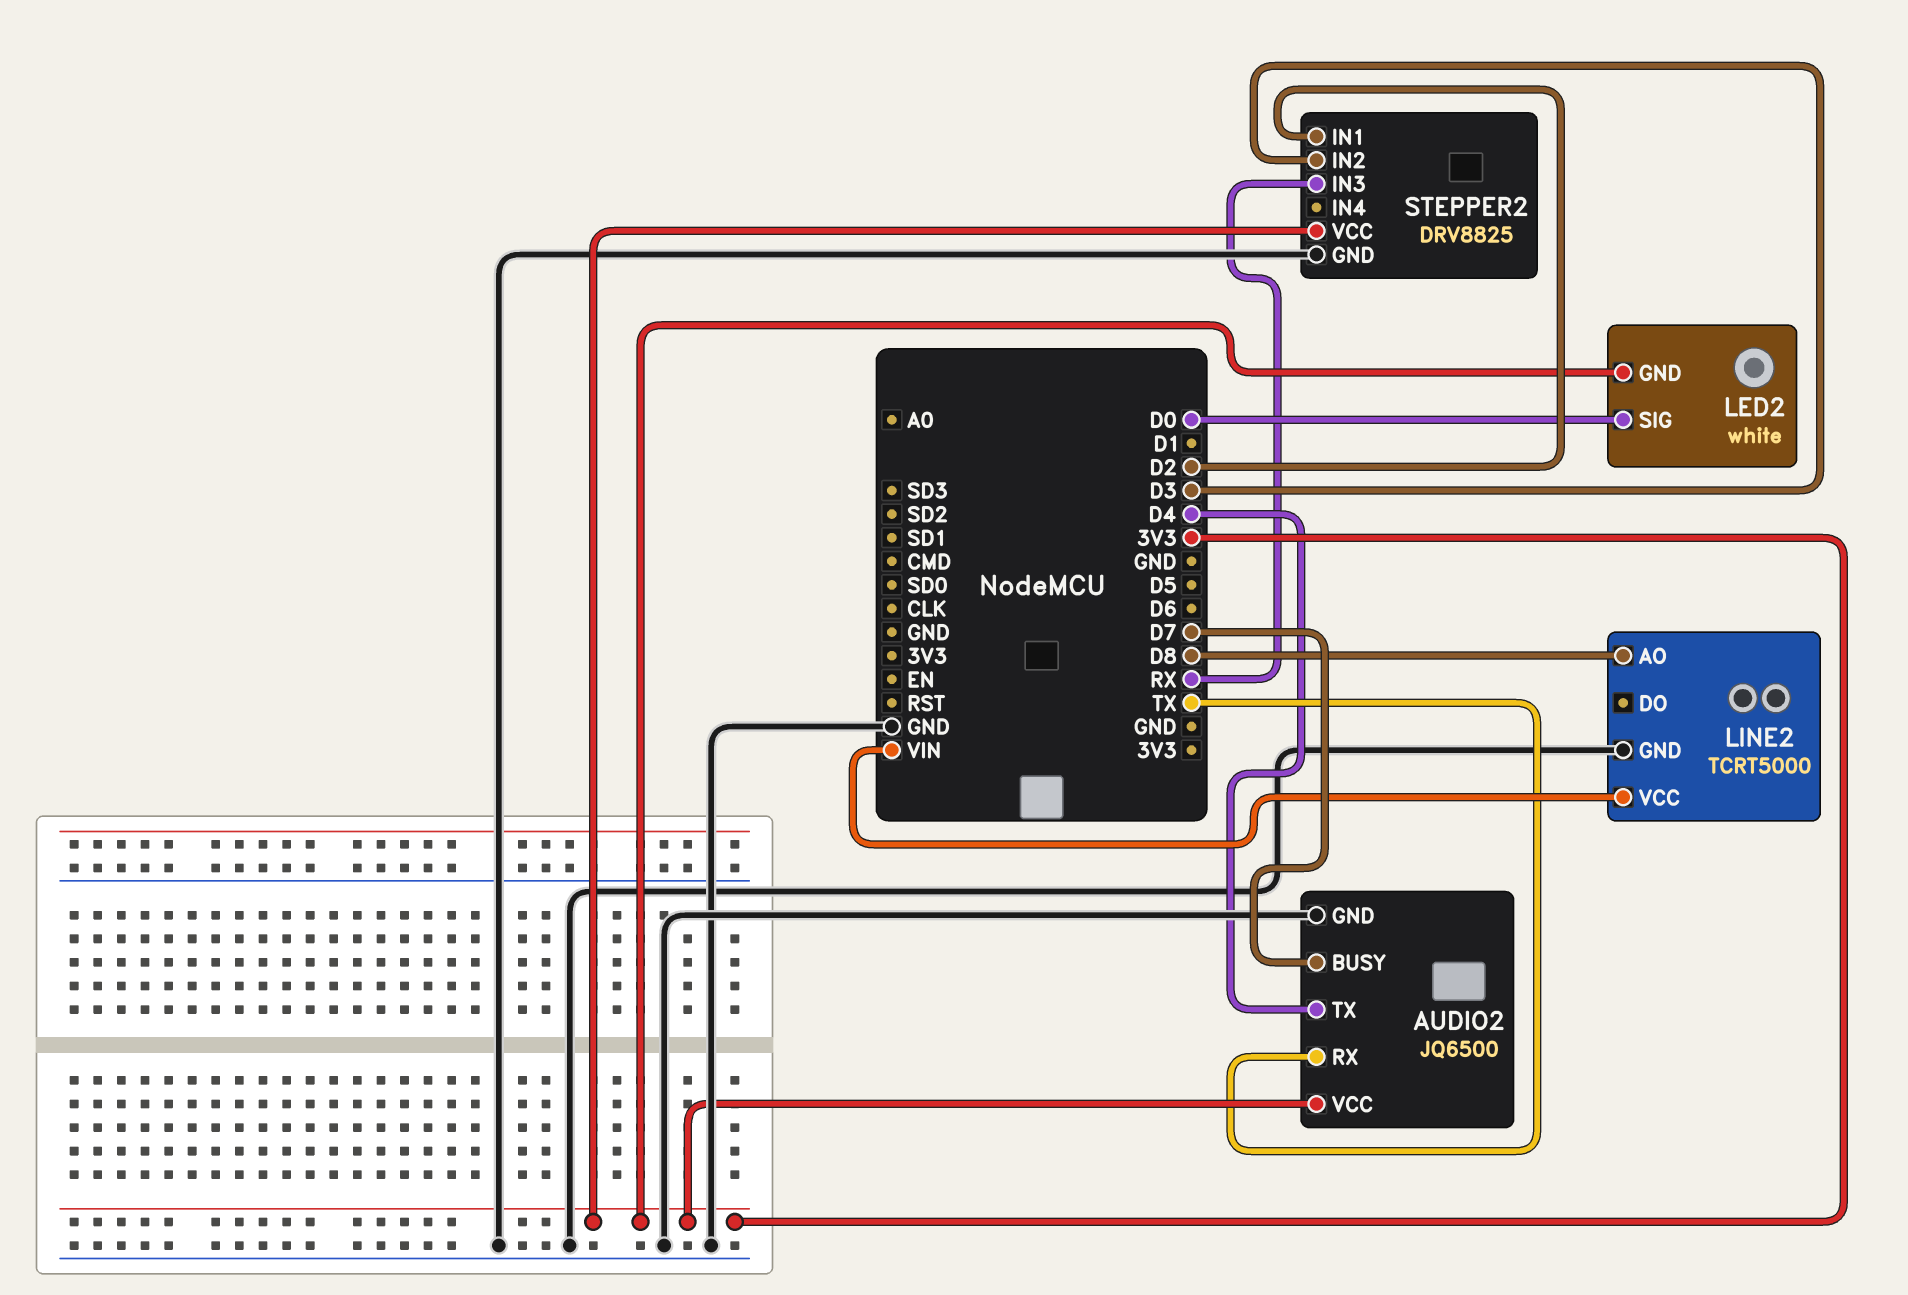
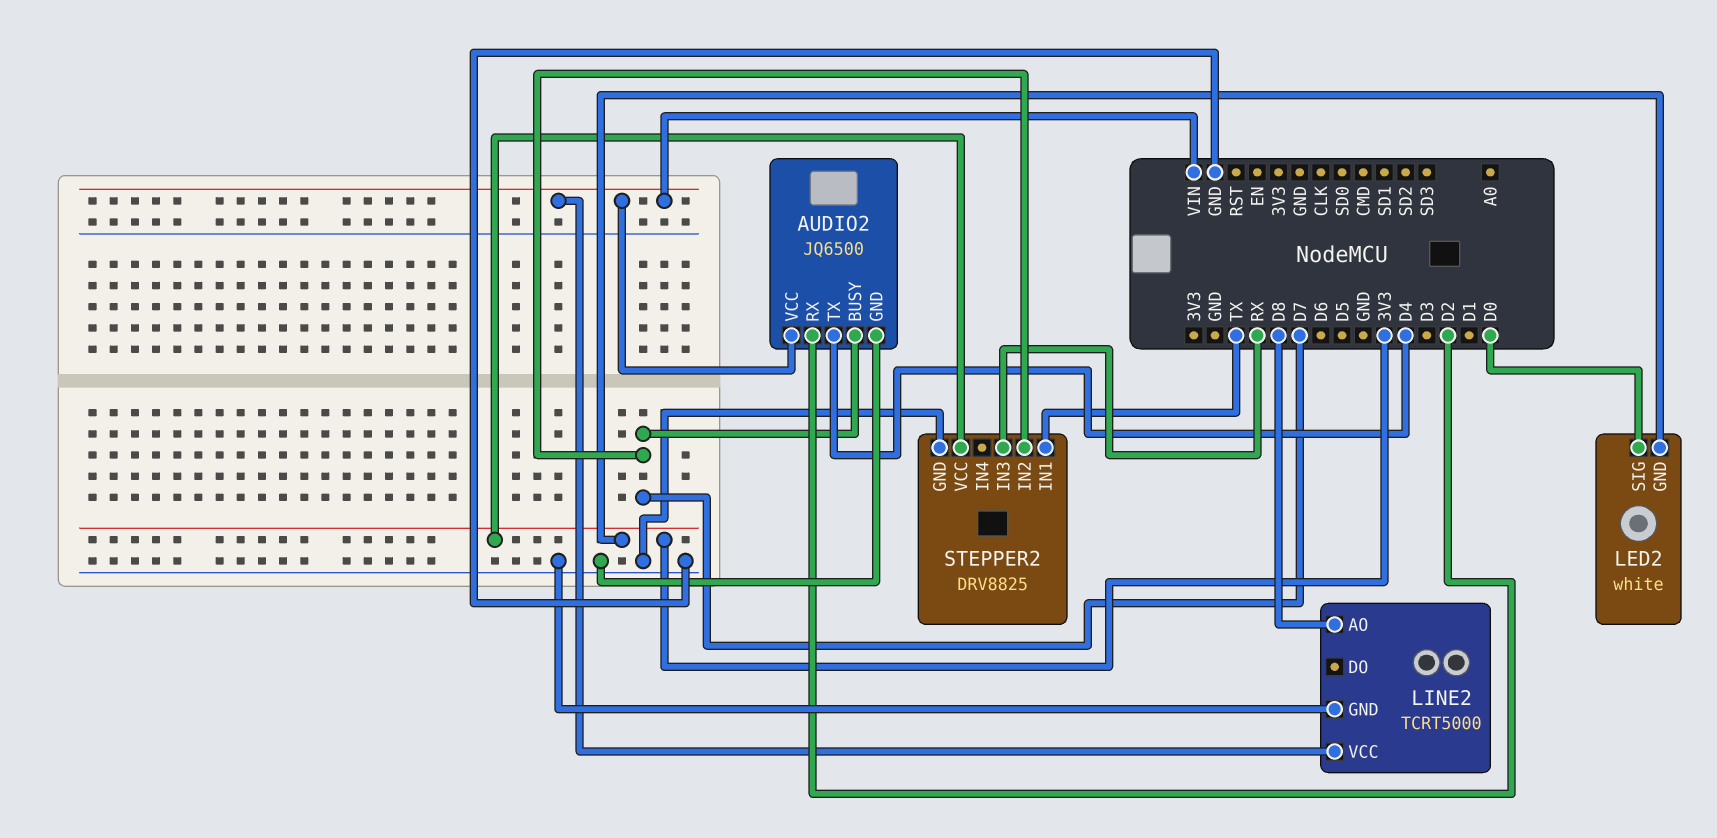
AUDIO2 pin RX: TX -> D2
AUDIO2 pin VCC: 3V3 -> VIN
STEPPER2 pin IN1: D2 -> TX
STEPPER2 pin IN2: D3 -> D7

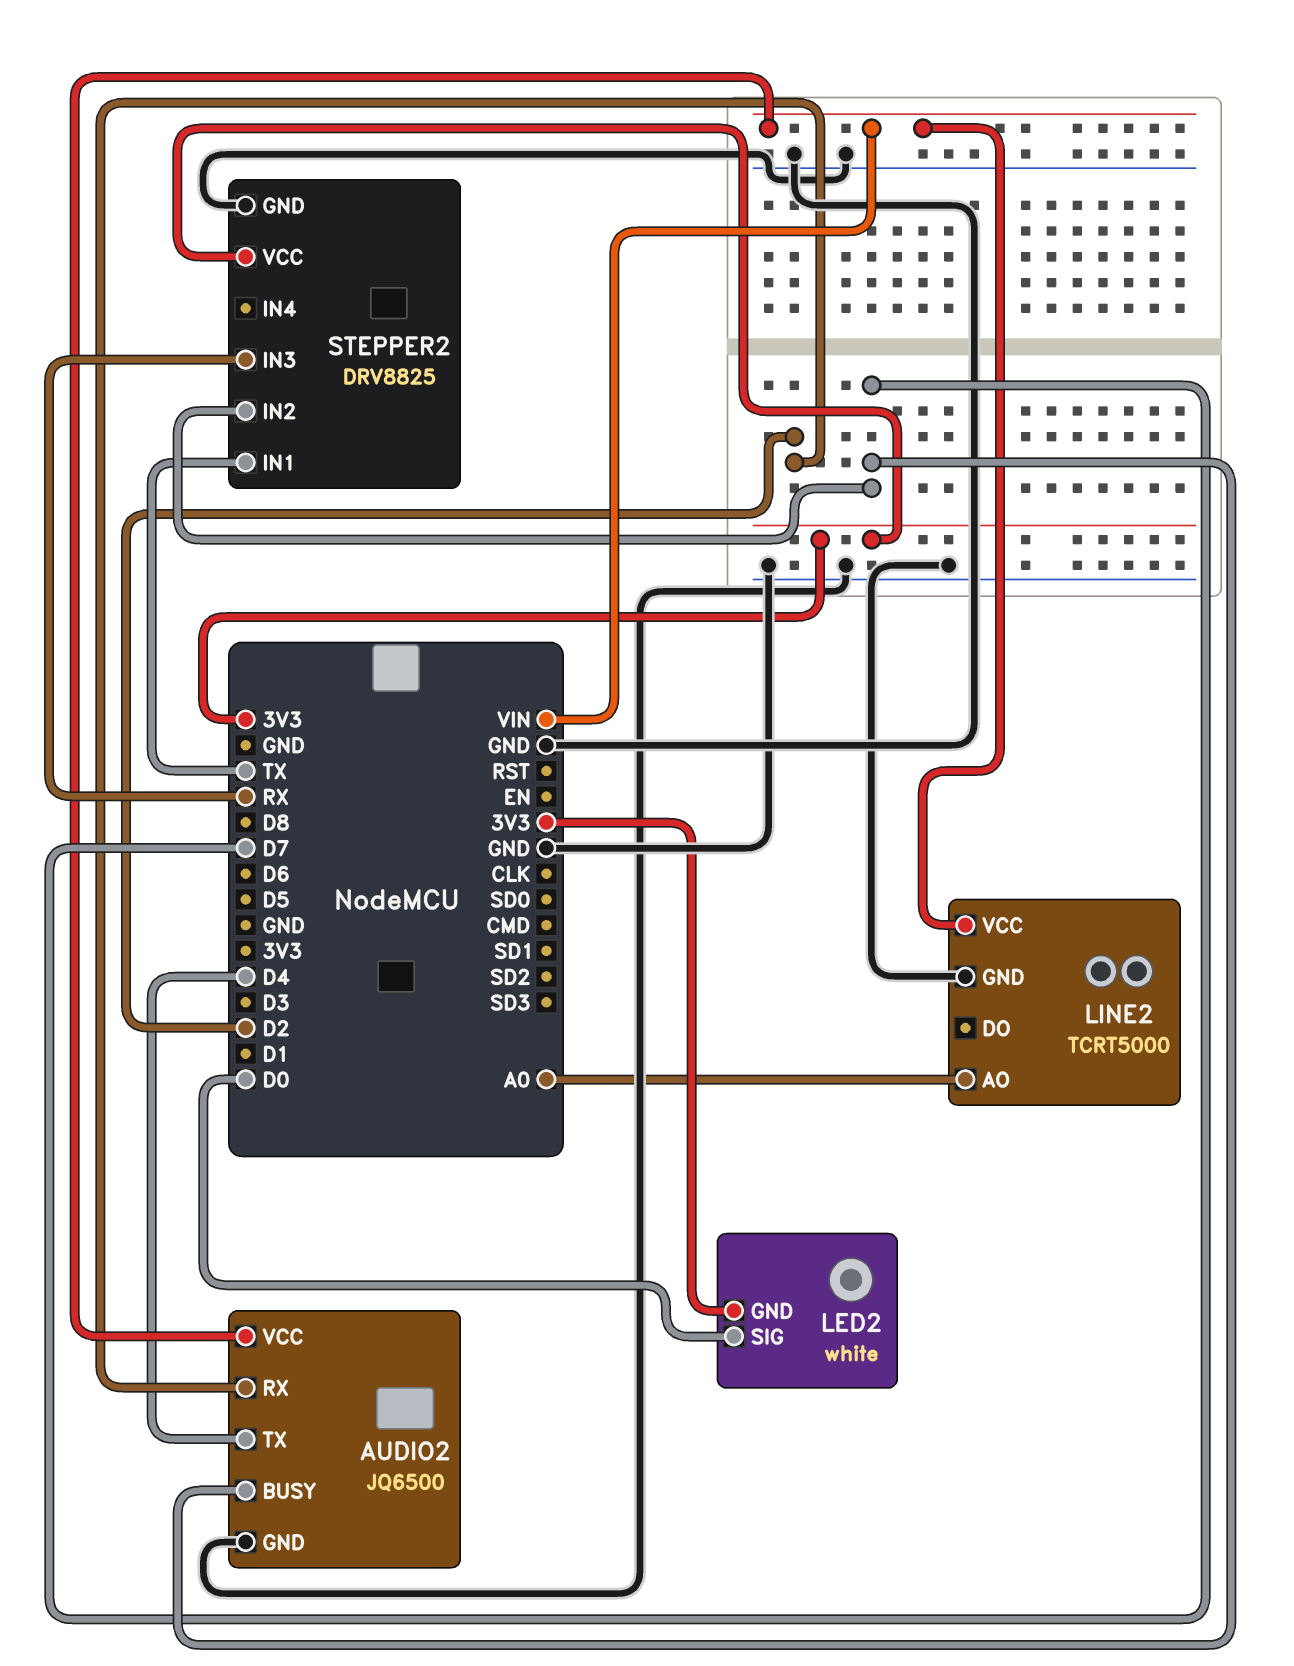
LINE2 pin AO: D8 -> A0

